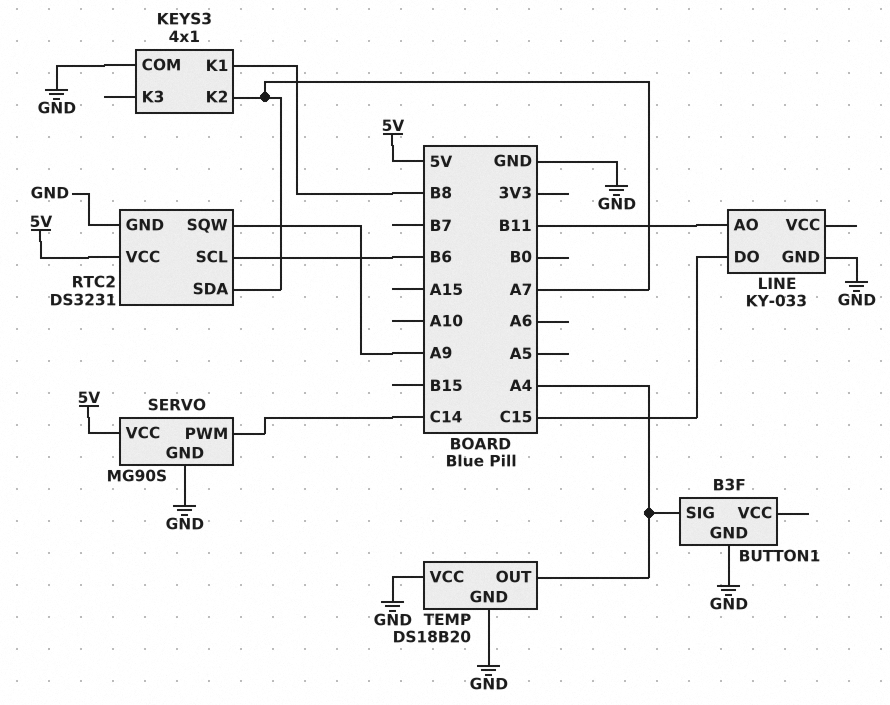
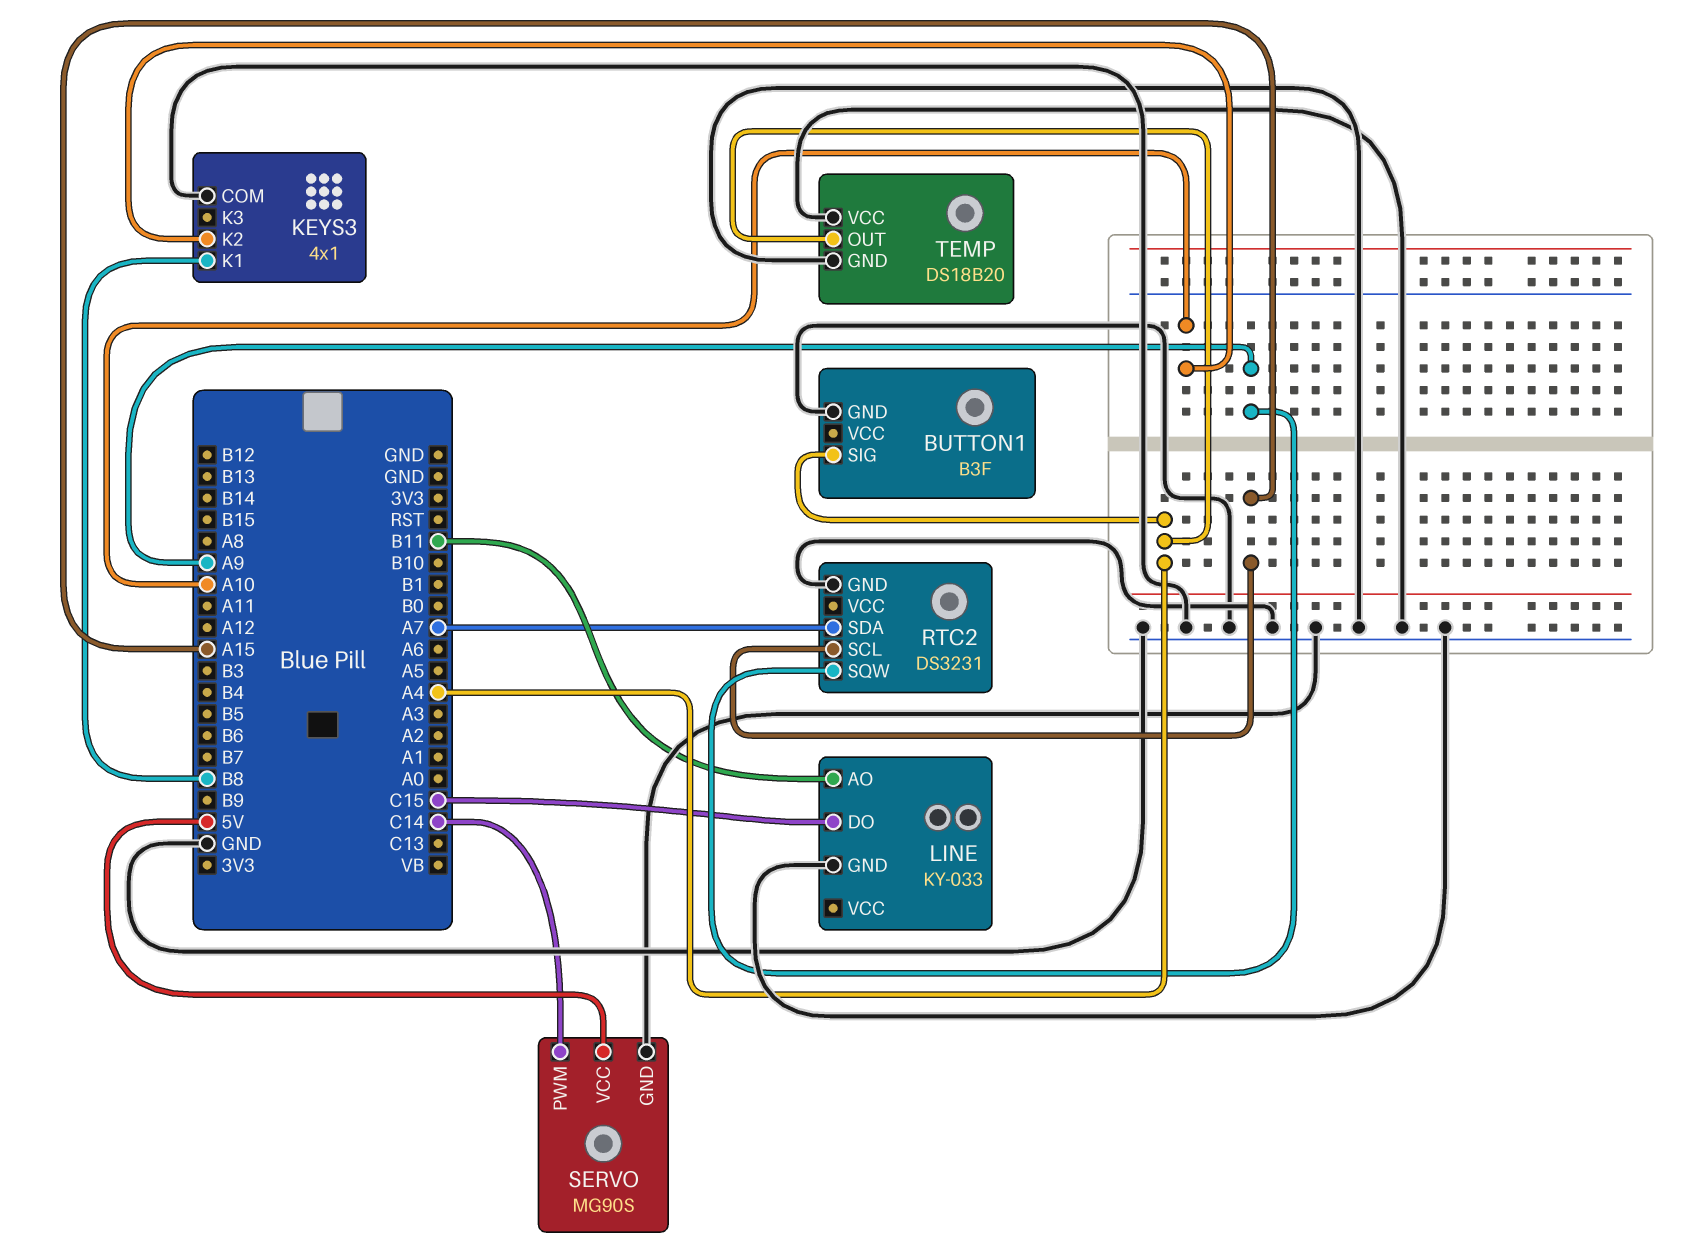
KEYS3 pin K2: A7 -> A10
RTC2 pin SCL: B6 -> A15
RTC2 pin VCC: 5V -> none

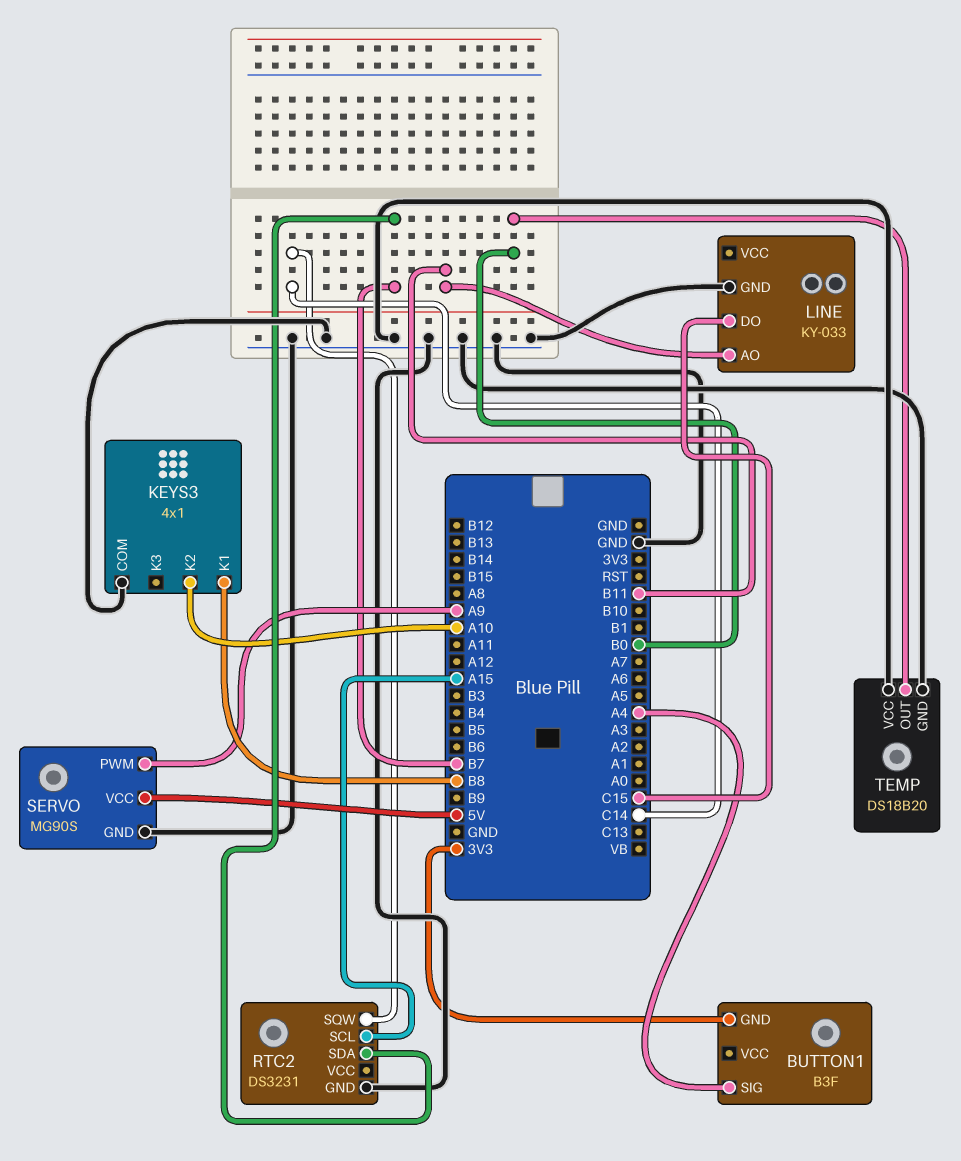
BUTTON1 pin GND: GND -> 3V3
RTC2 pin SDA: A7 -> B7
RTC2 pin SQW: A9 -> C14
SERVO pin PWM: C14 -> A9
TEMP pin OUT: A4 -> B0

